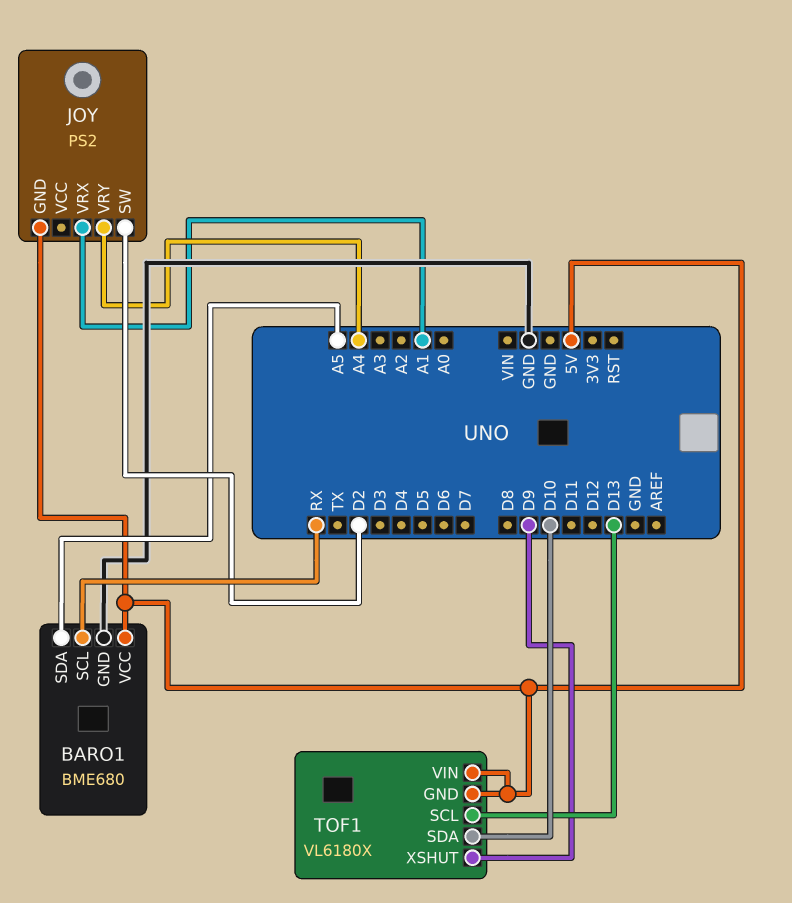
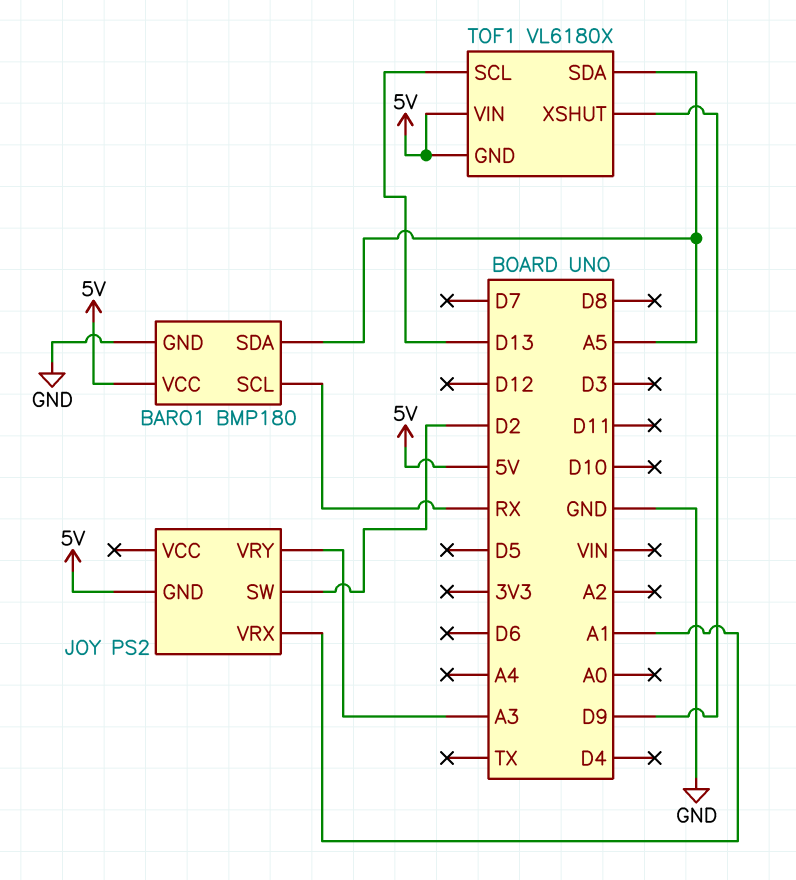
BARO1: BME680 -> BMP180
JOY pin VRY: A4 -> A3
TOF1 pin SDA: D10 -> A5

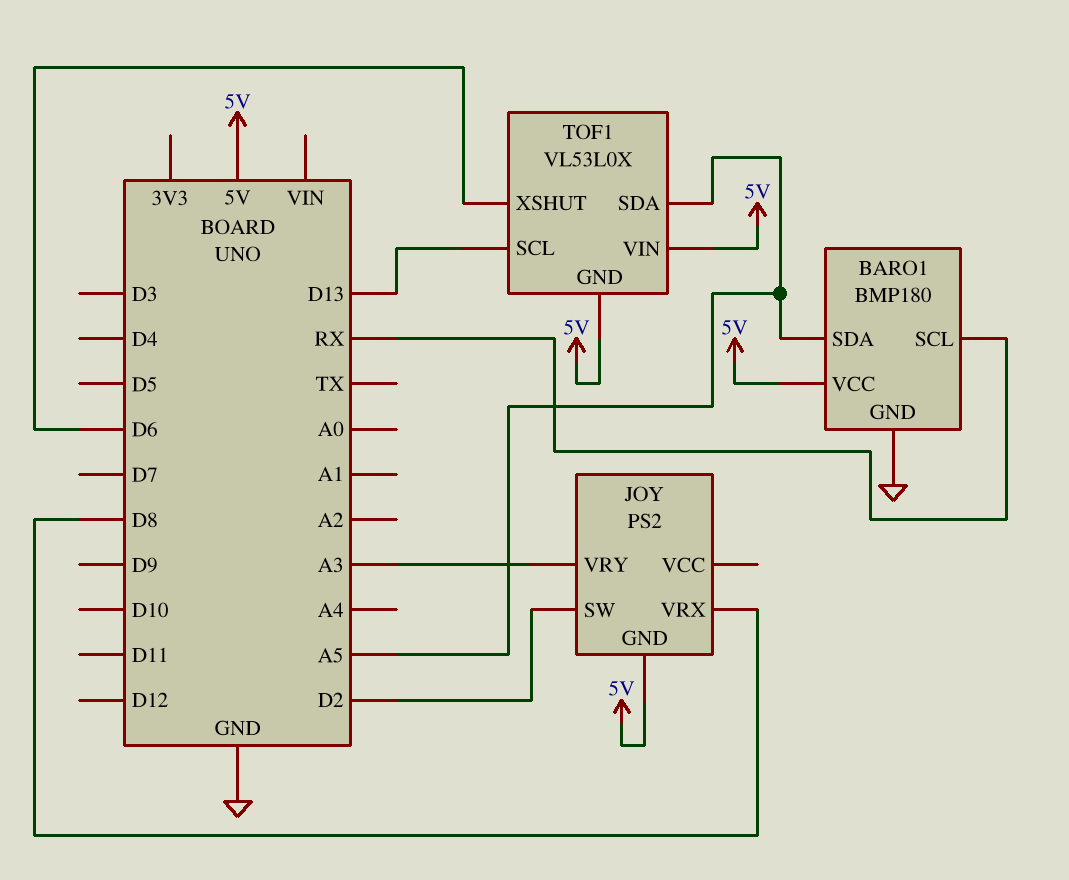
JOY pin VRX: A1 -> D8
TOF1: VL6180X -> VL53L0X
TOF1 pin XSHUT: D9 -> D6

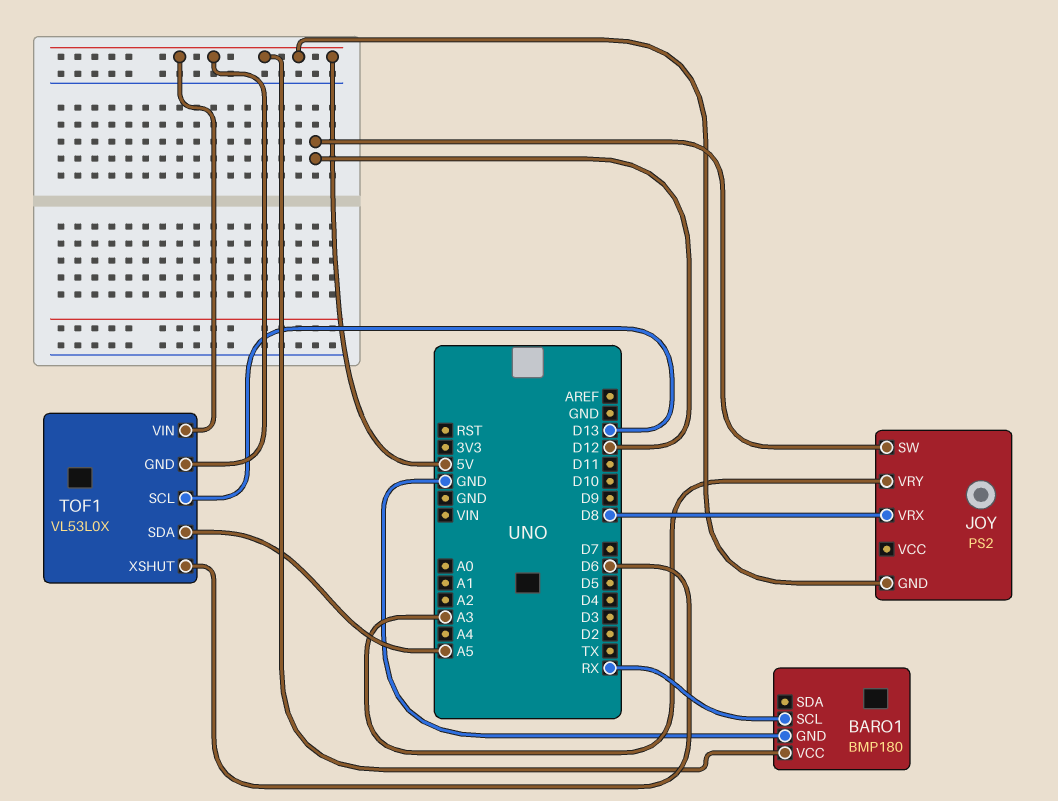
BARO1 pin SDA: A5 -> none
JOY pin SW: D2 -> D12

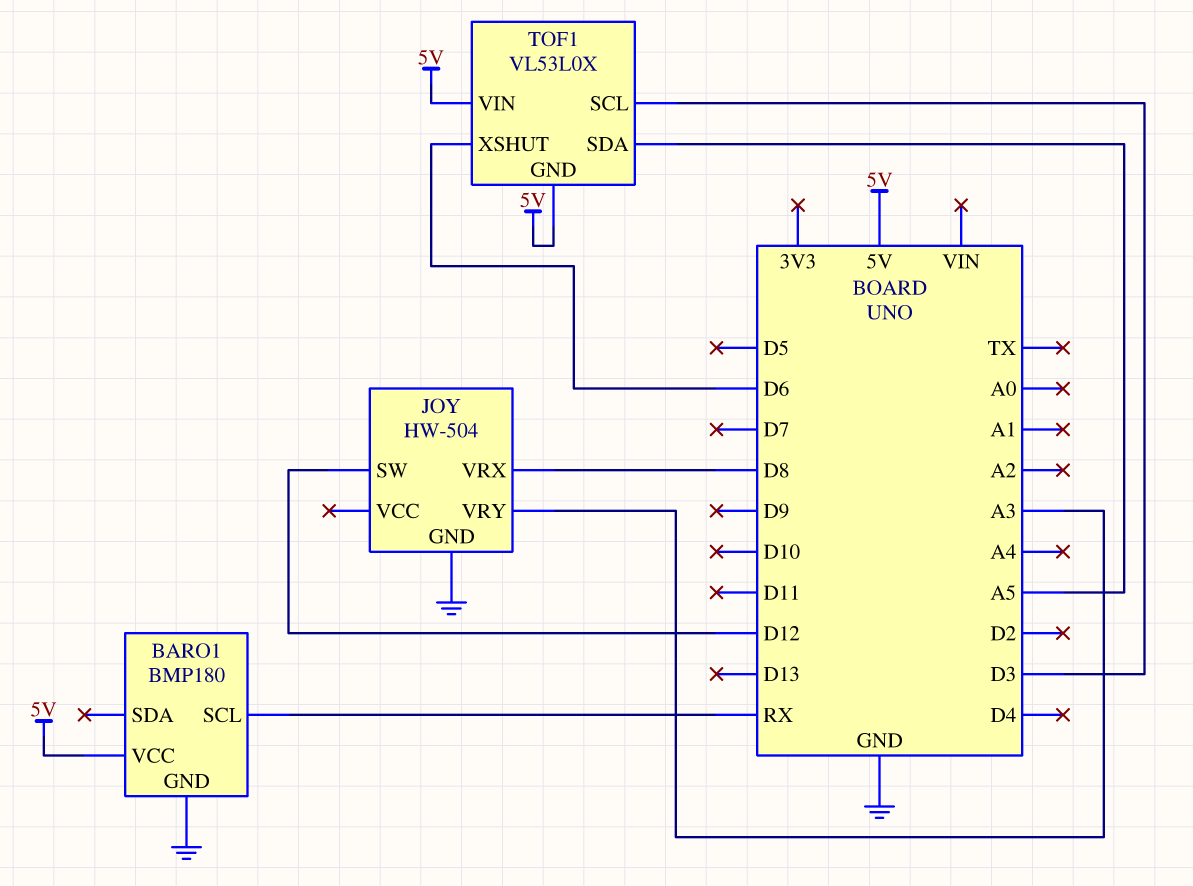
JOY: PS2 -> HW-504
JOY pin GND: 5V -> GND
TOF1 pin SCL: D13 -> D3

